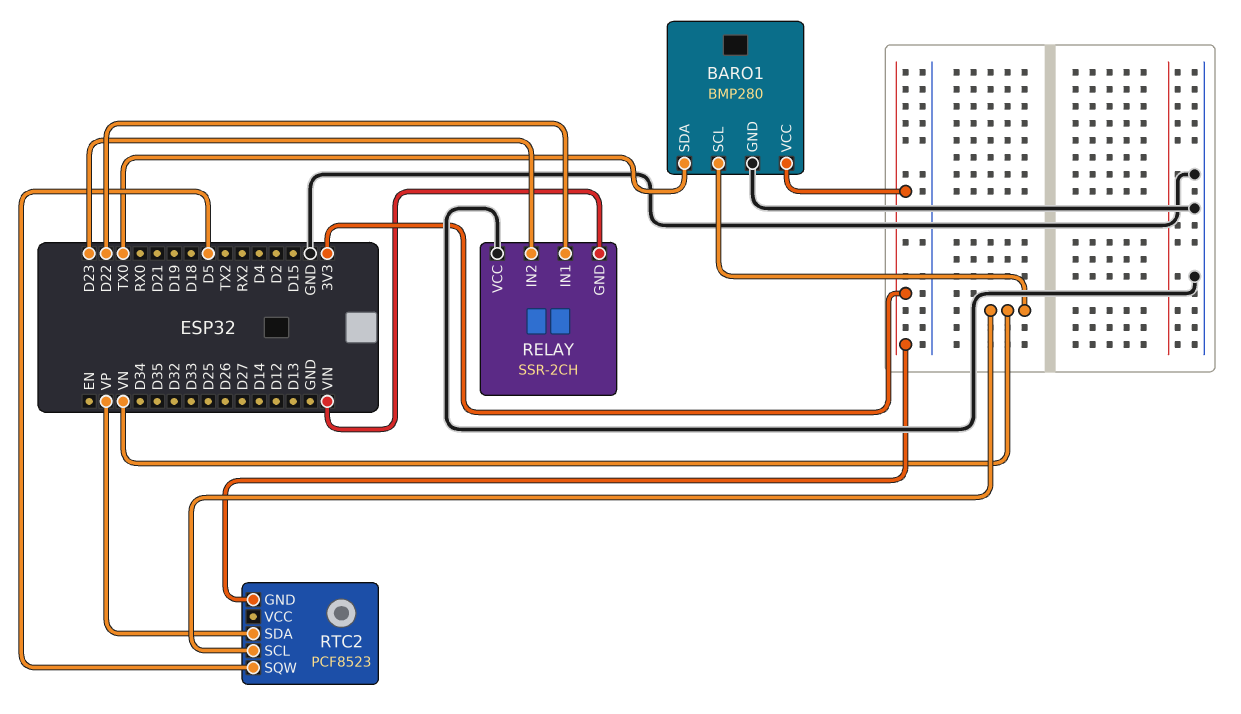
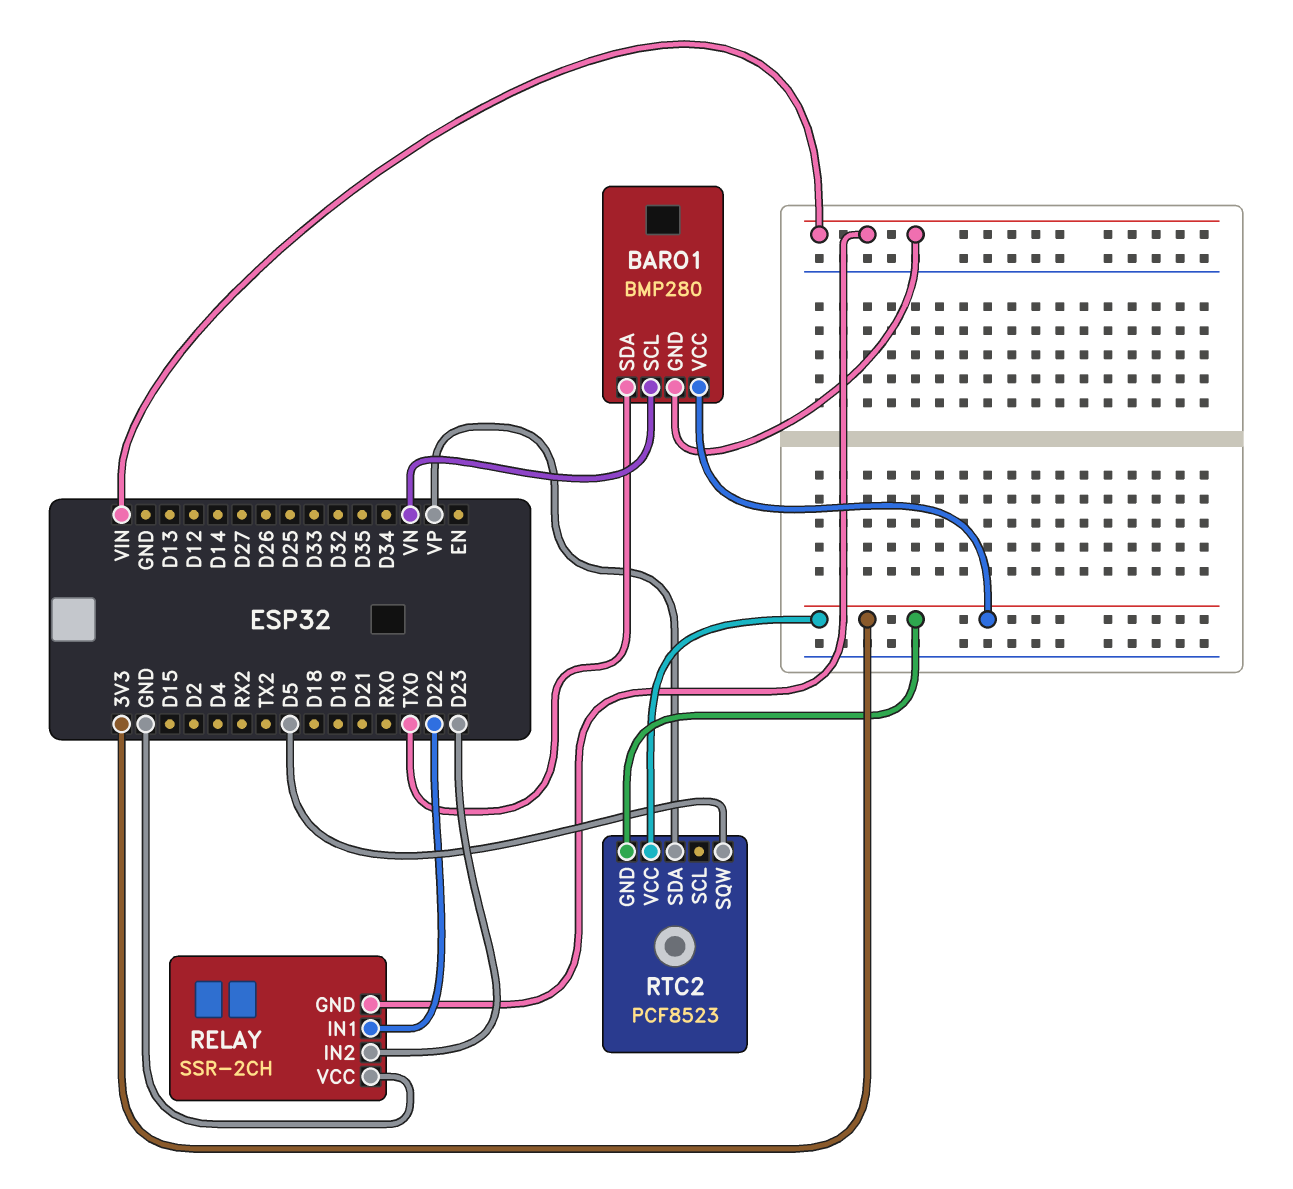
BARO1 pin GND: GND -> VIN
RTC2 pin SCL: VN -> none
RTC2 pin VCC: none -> 3V3

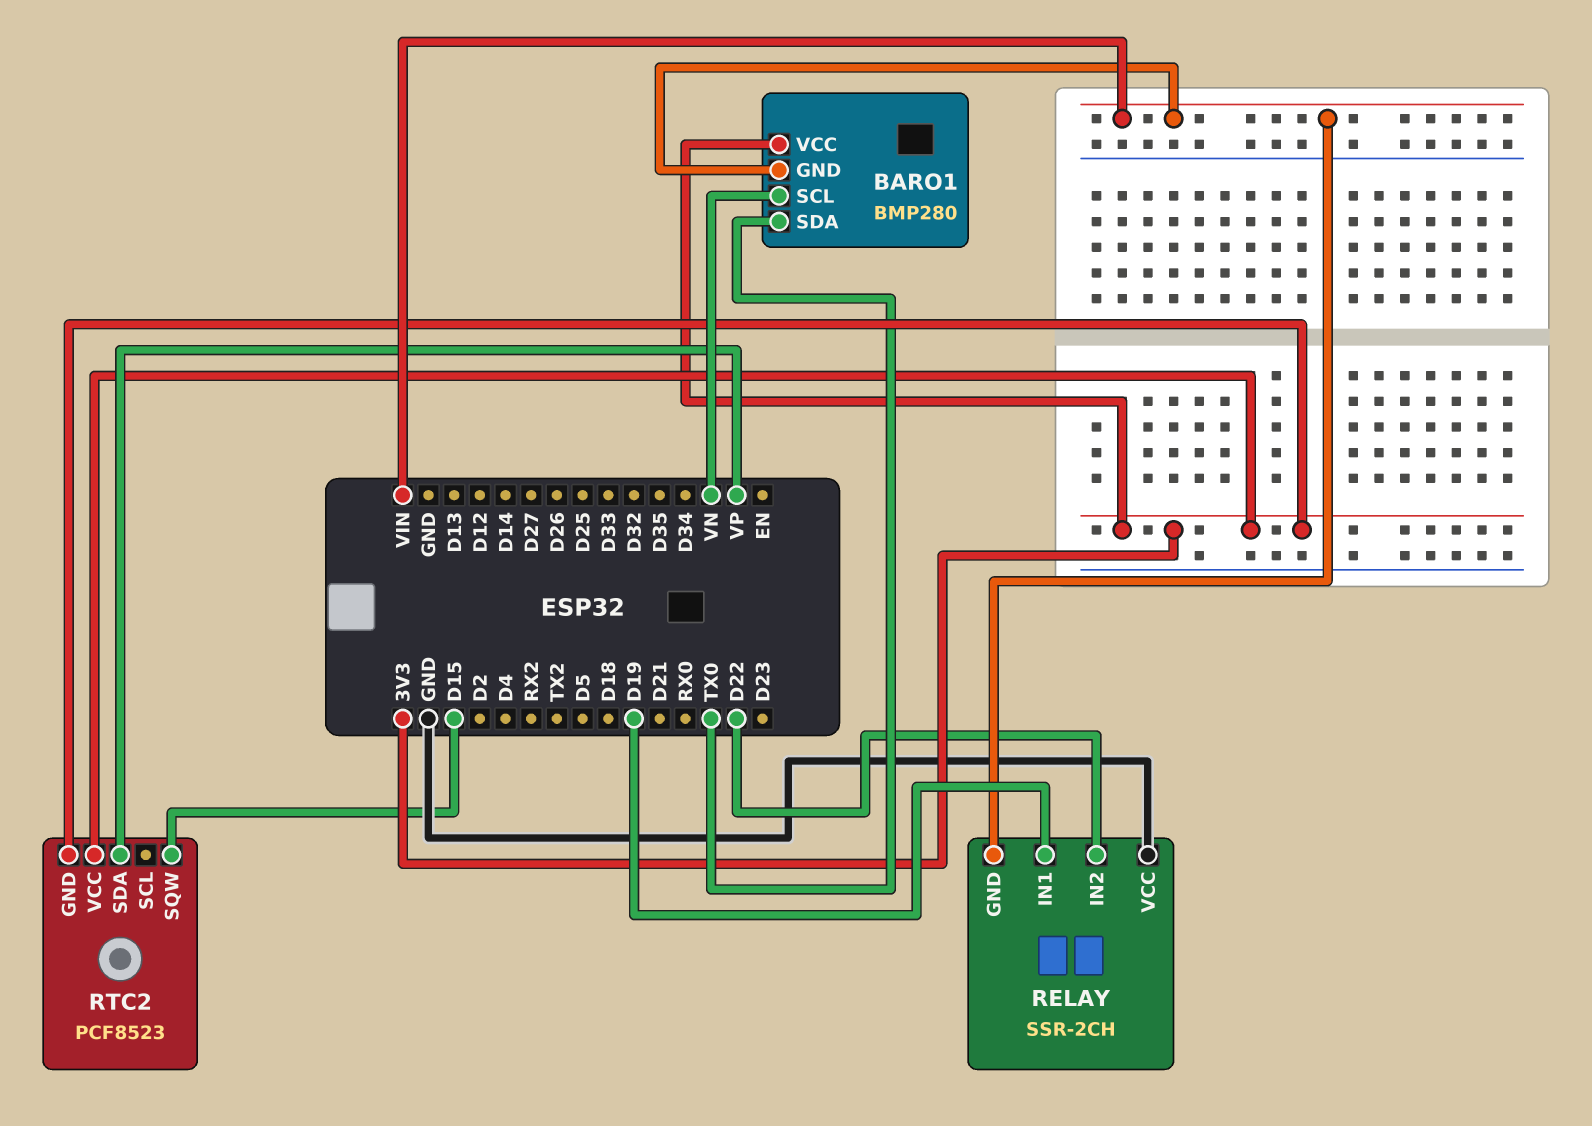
RELAY pin IN1: D22 -> D19
RELAY pin IN2: D23 -> D22
RTC2 pin SQW: D5 -> D15

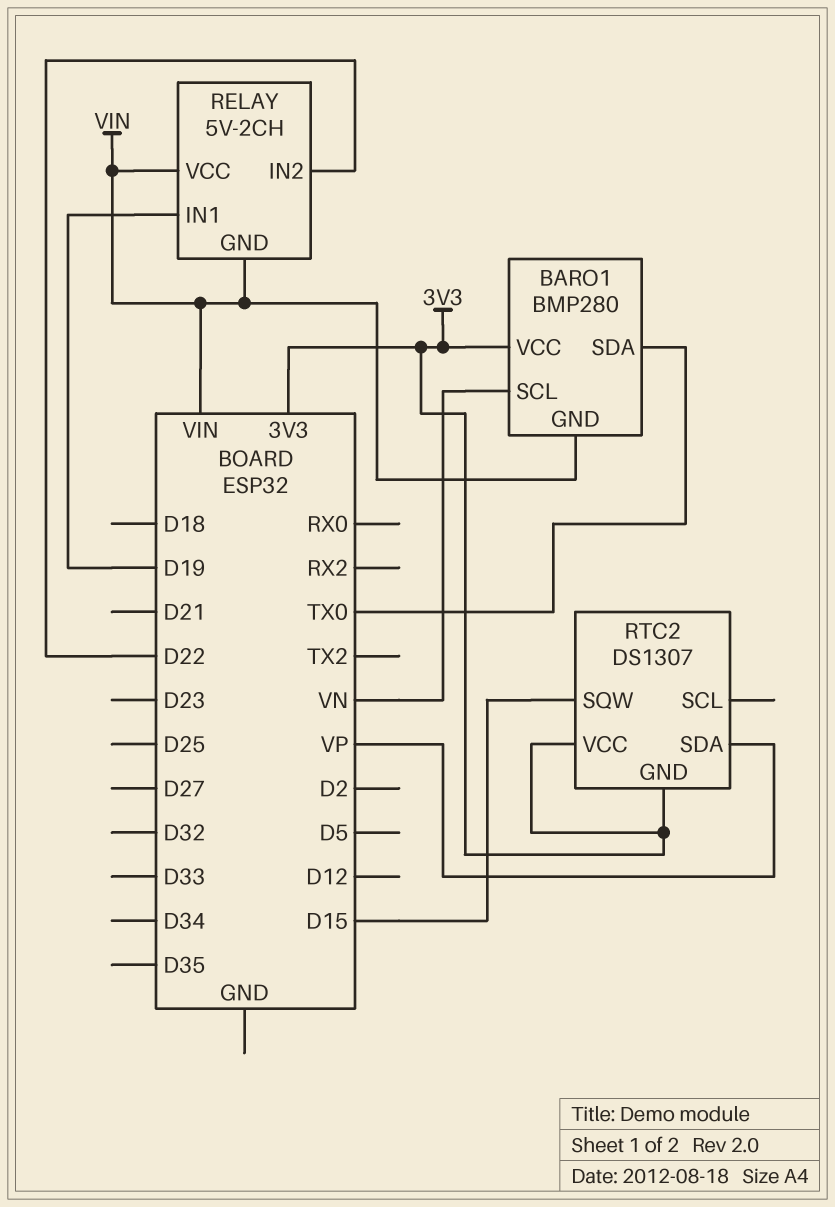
RELAY: SSR-2CH -> 5V-2CH
RELAY pin VCC: GND -> VIN
RTC2: PCF8523 -> DS1307

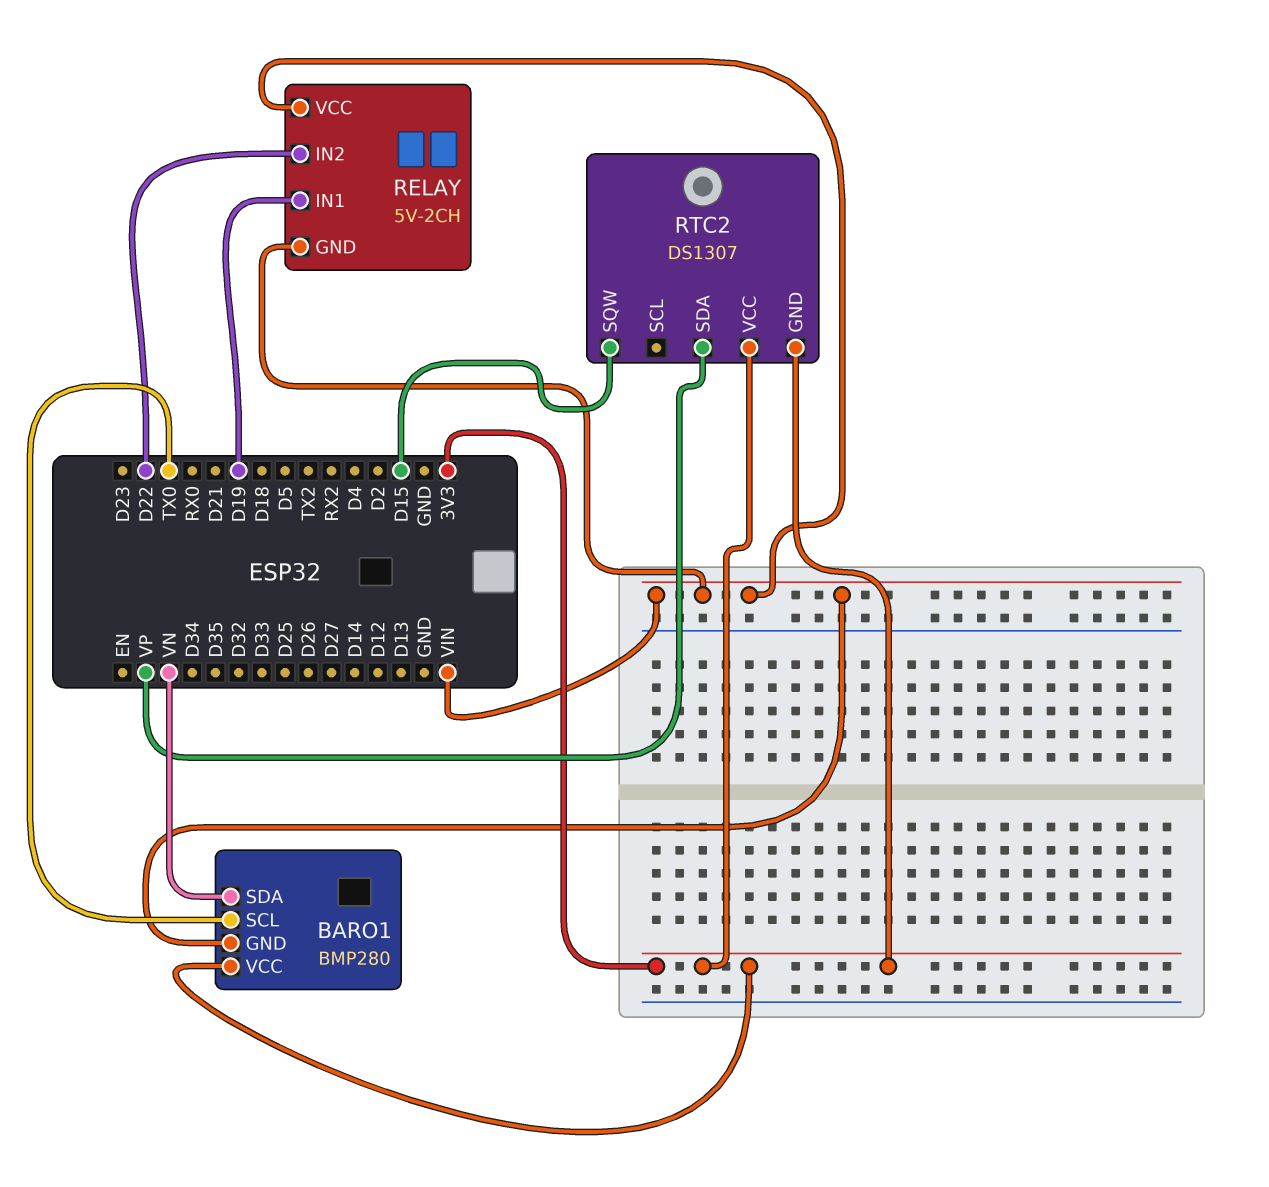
BARO1 pin SCL: VN -> TX0
BARO1 pin SDA: TX0 -> VN

